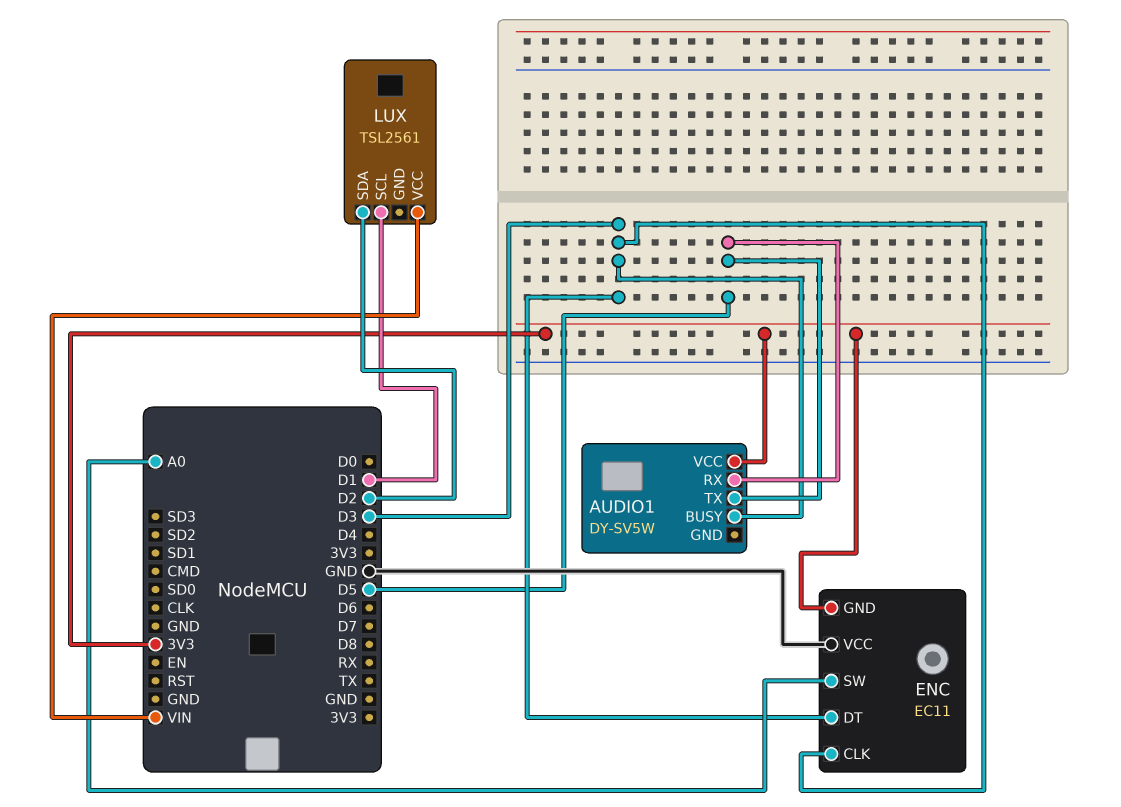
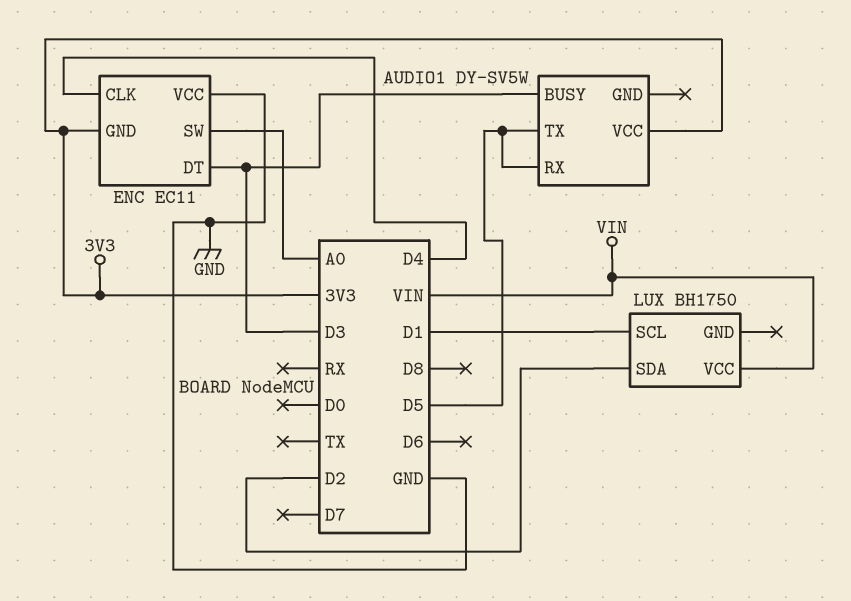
ENC pin CLK: D3 -> D4
LUX: TSL2561 -> BH1750

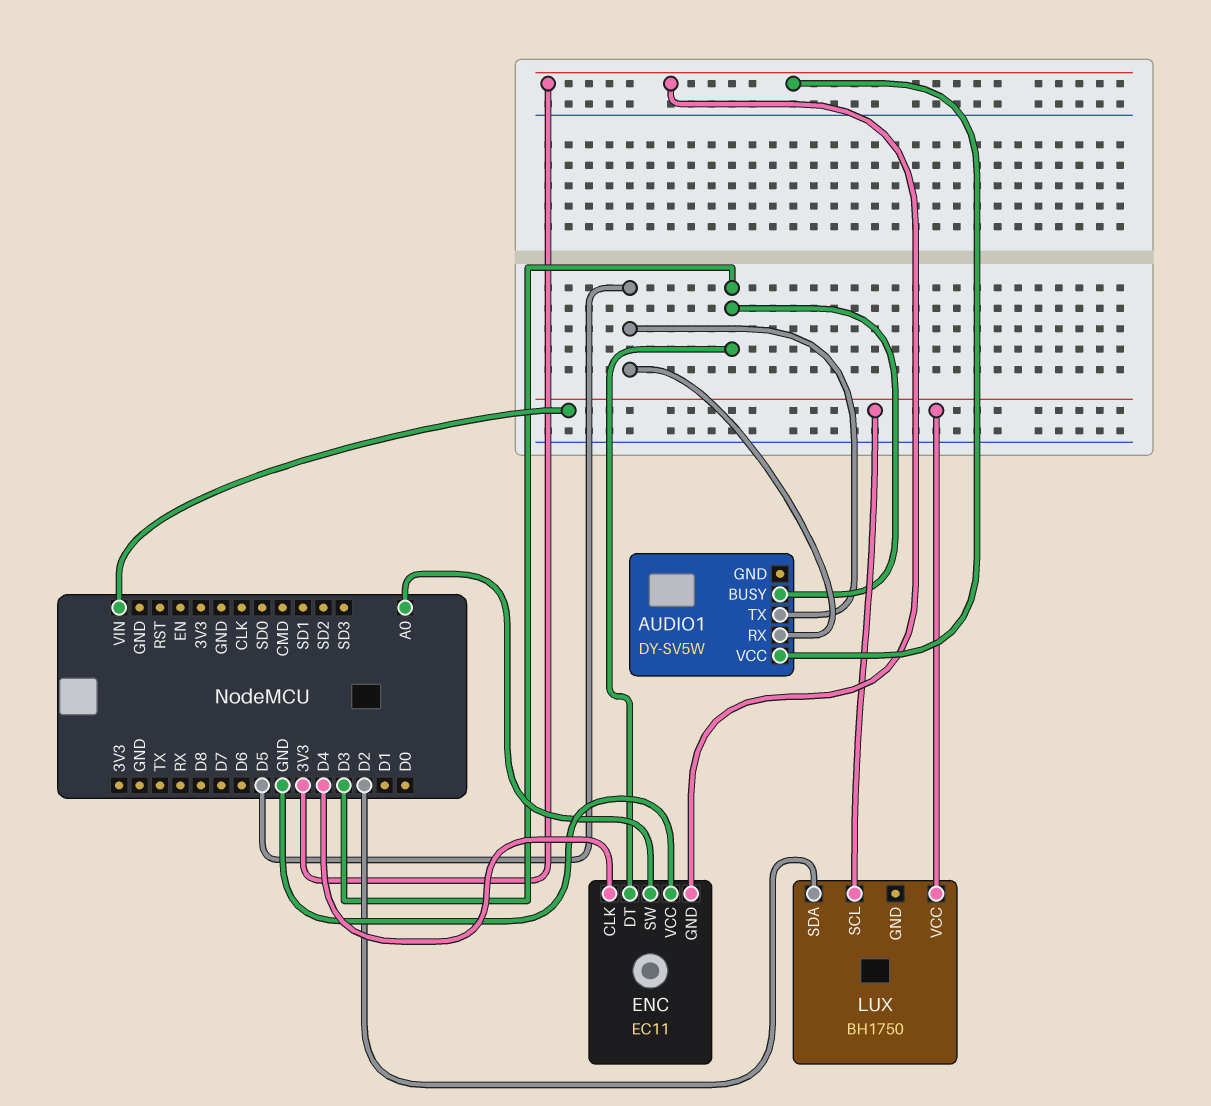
LUX pin SCL: D1 -> VIN

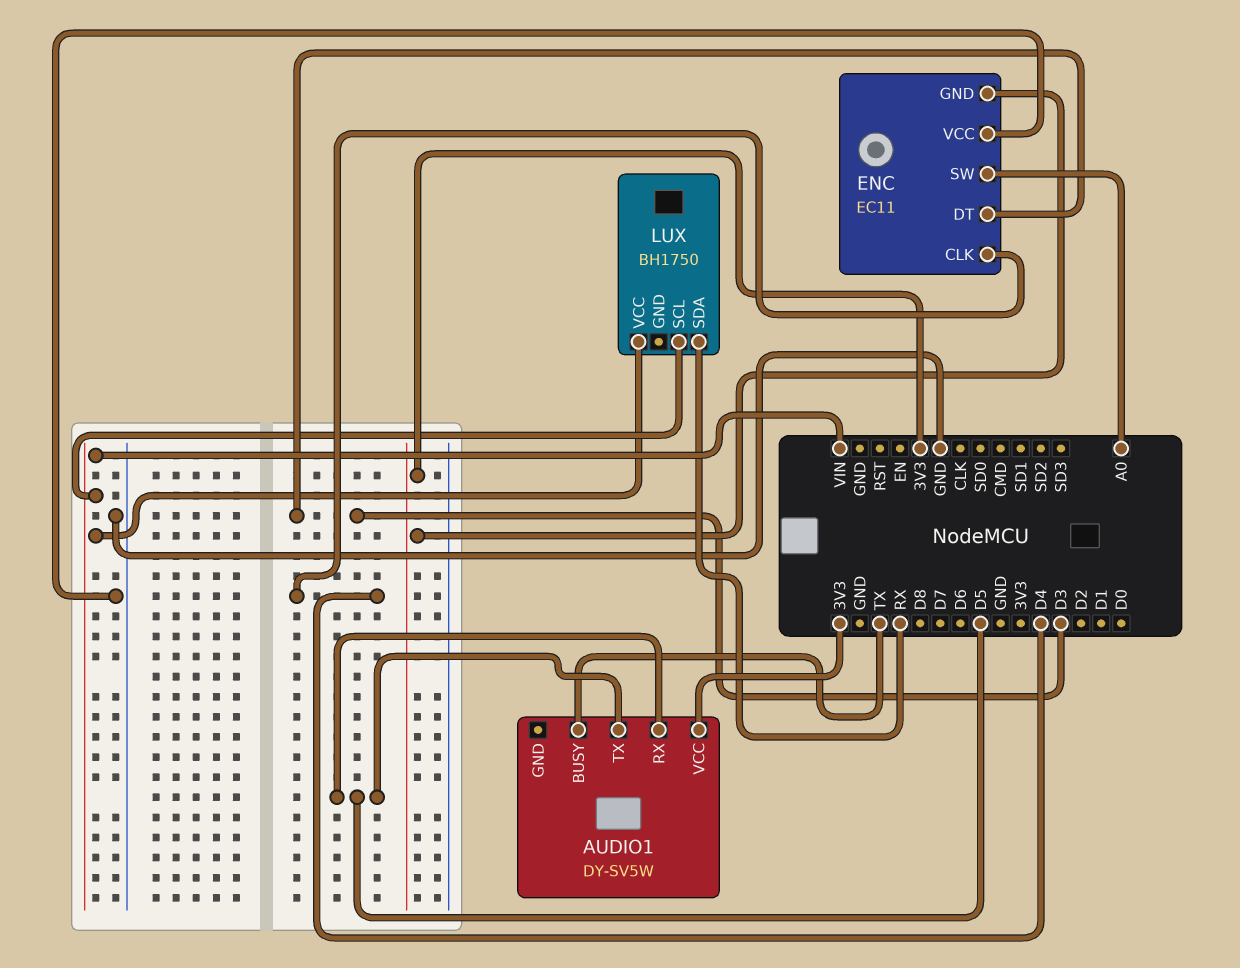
AUDIO1 pin BUSY: D3 -> TX
LUX pin SDA: D2 -> RX

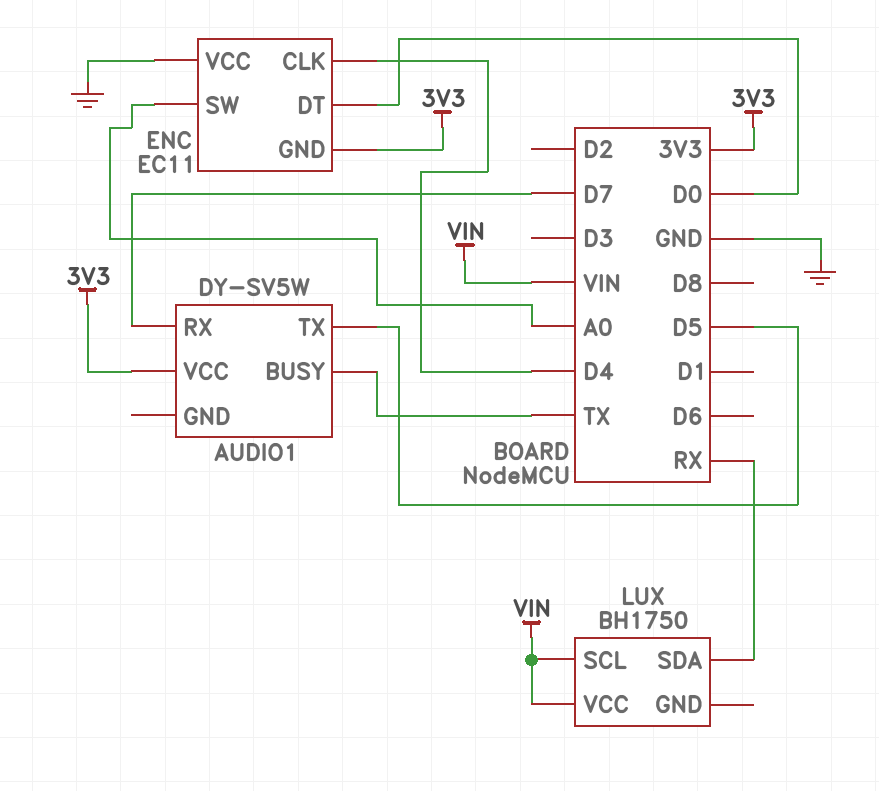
AUDIO1 pin RX: D5 -> D7
ENC pin DT: D3 -> D0

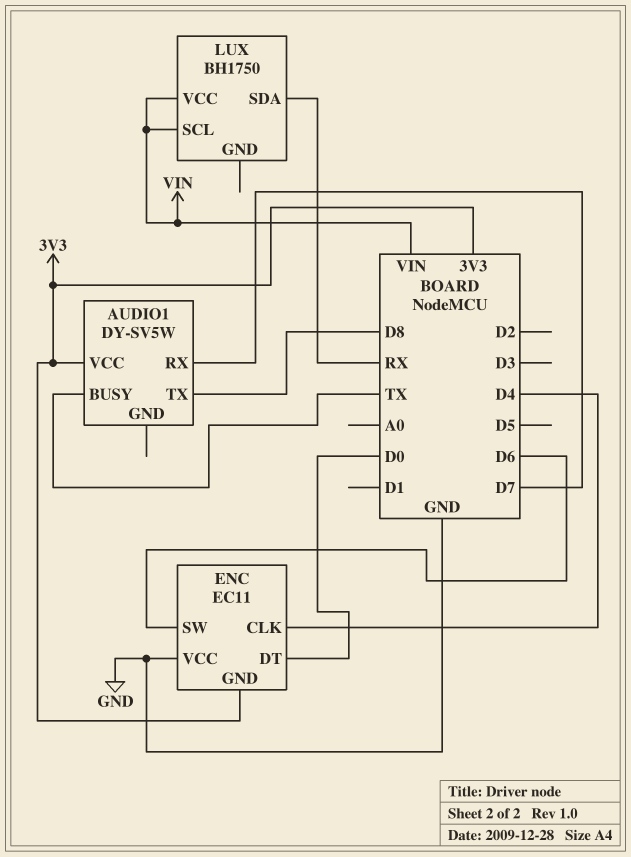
AUDIO1 pin TX: D5 -> D8
ENC pin SW: A0 -> D6

